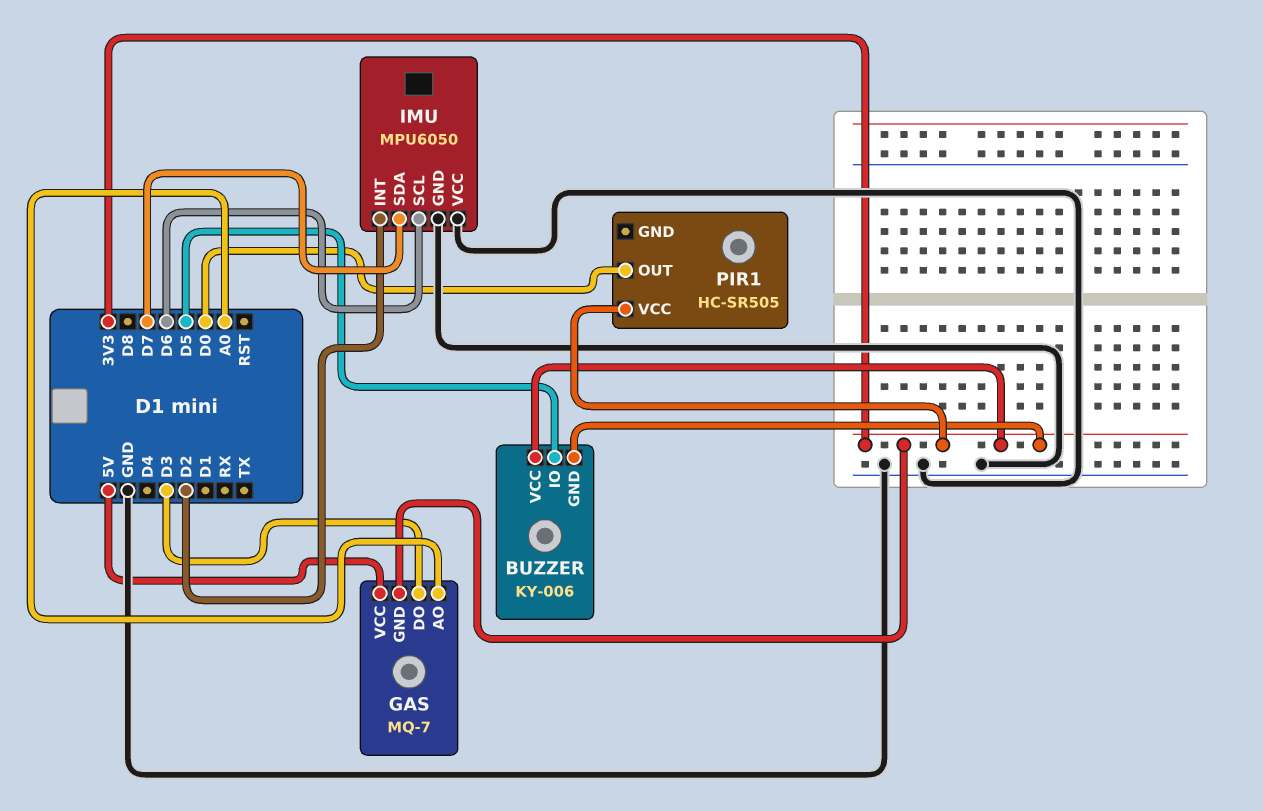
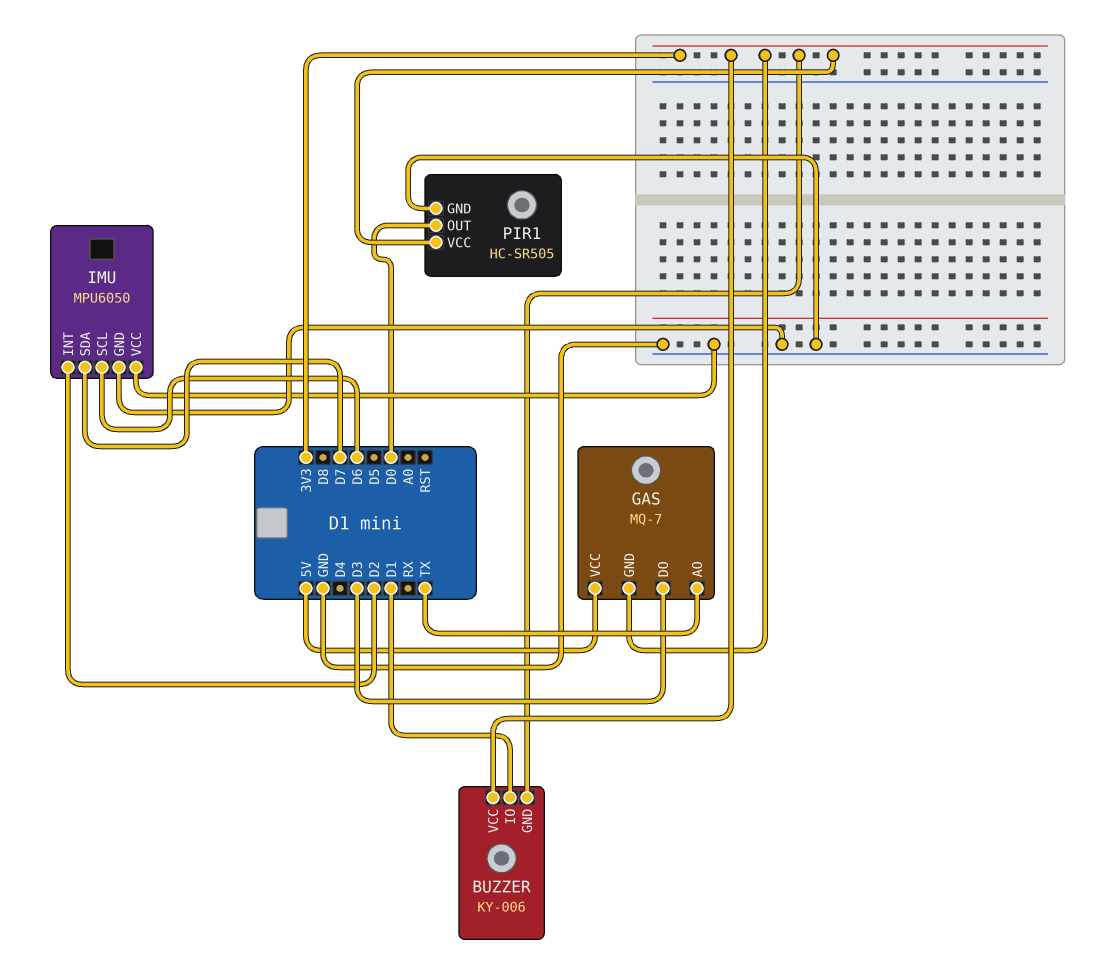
BUZZER pin IO: D5 -> D1
GAS pin AO: A0 -> TX
PIR1 pin GND: none -> GND

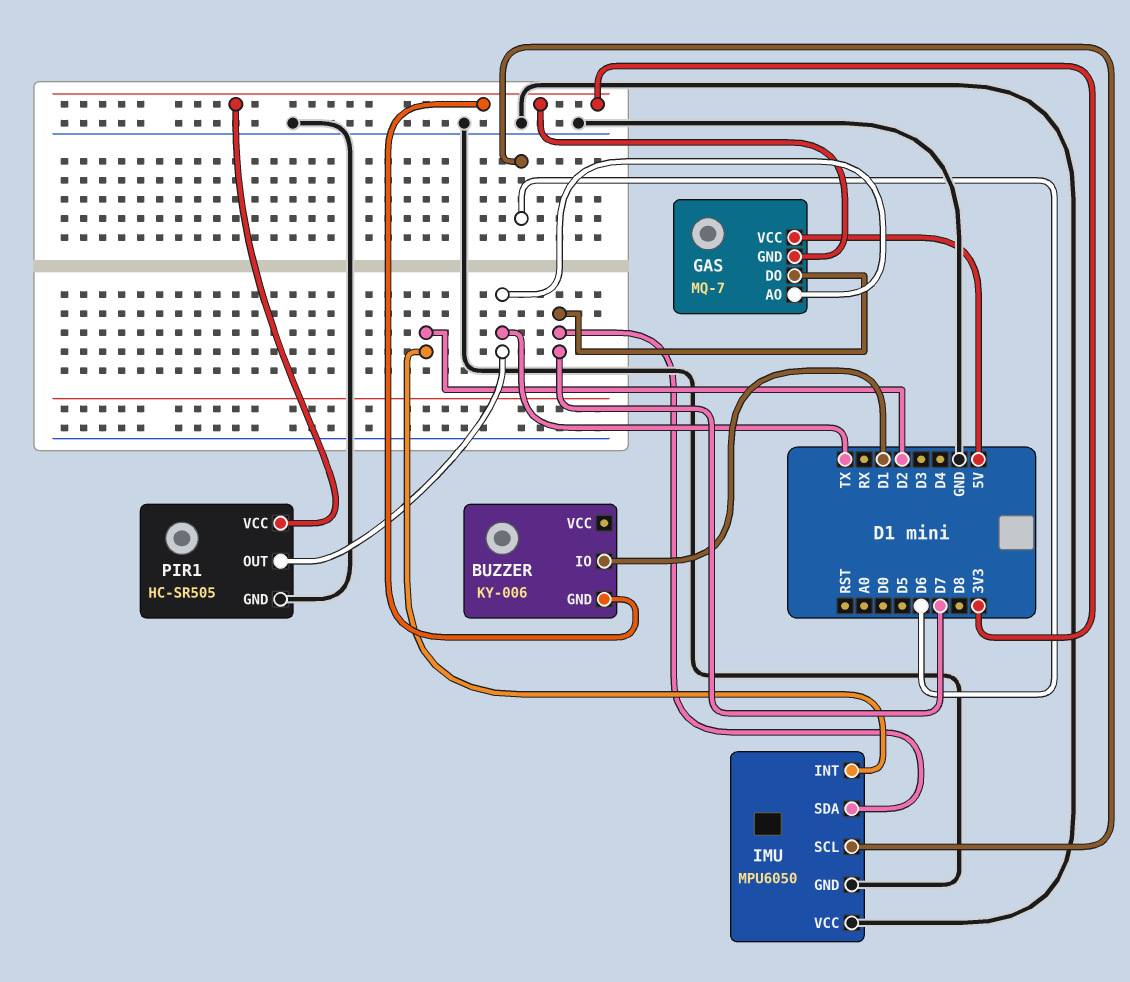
BUZZER pin VCC: 3V3 -> none
GAS pin DO: D3 -> D7
PIR1 pin OUT: D0 -> TX

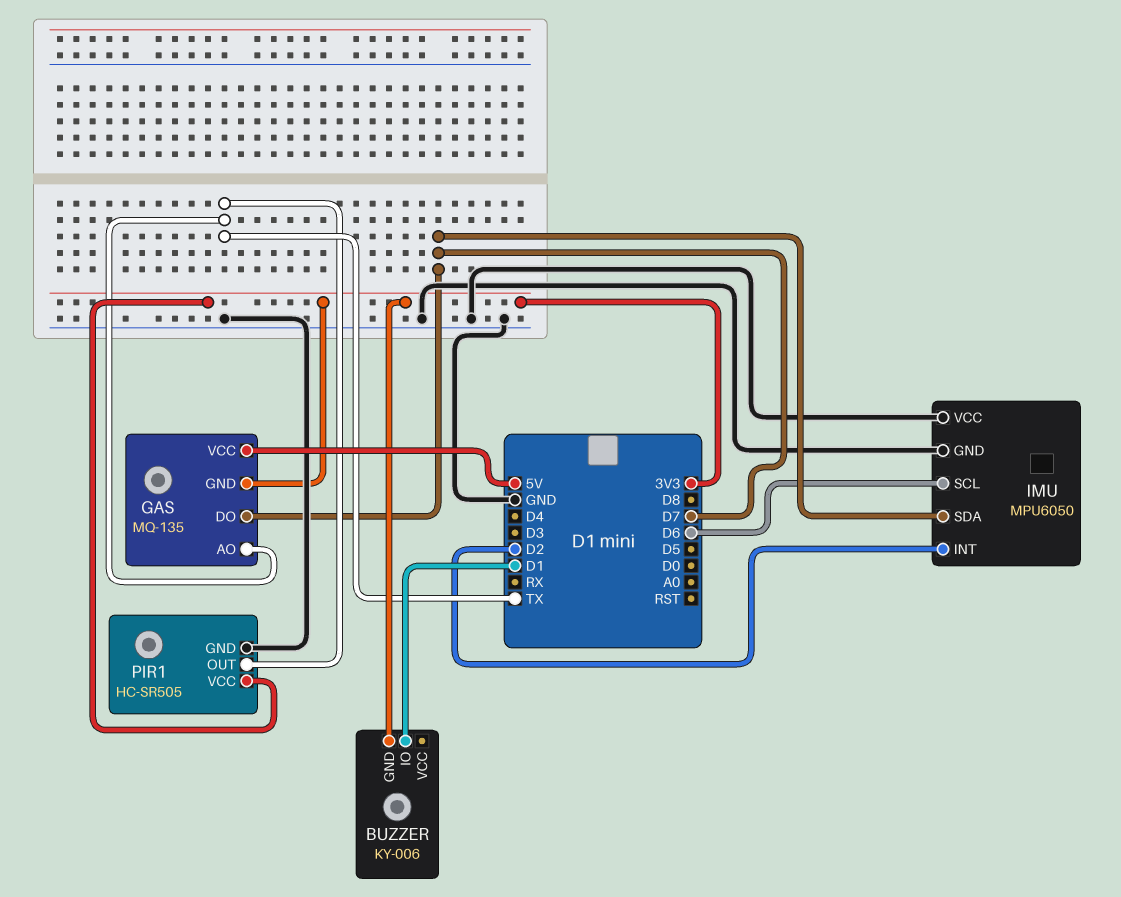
GAS: MQ-7 -> MQ-135

